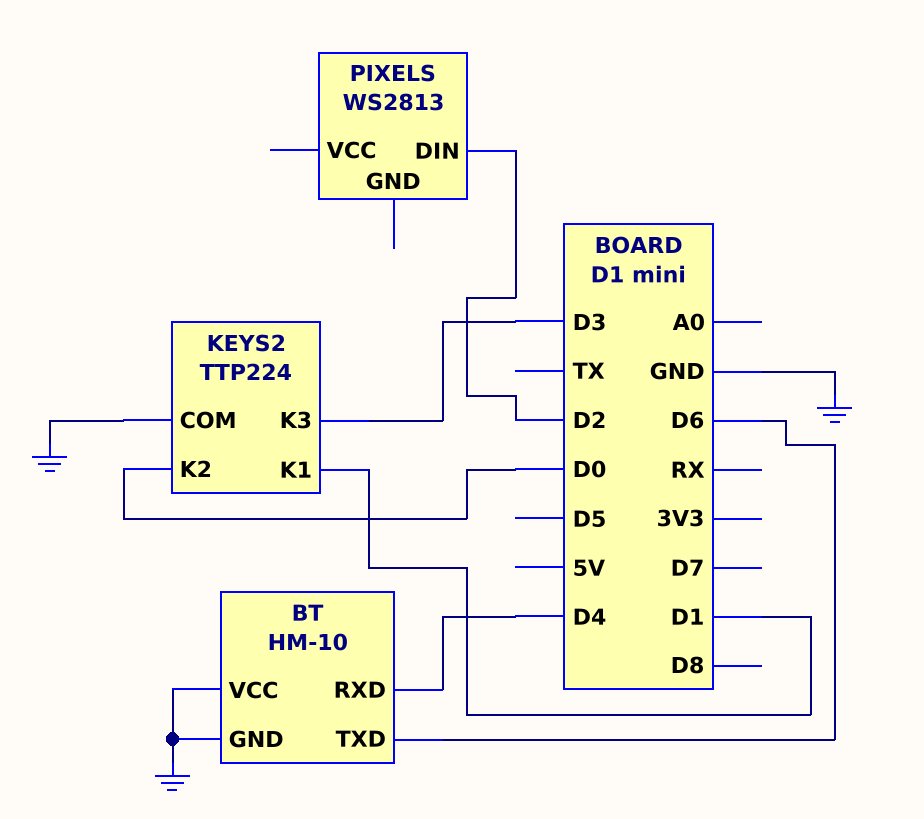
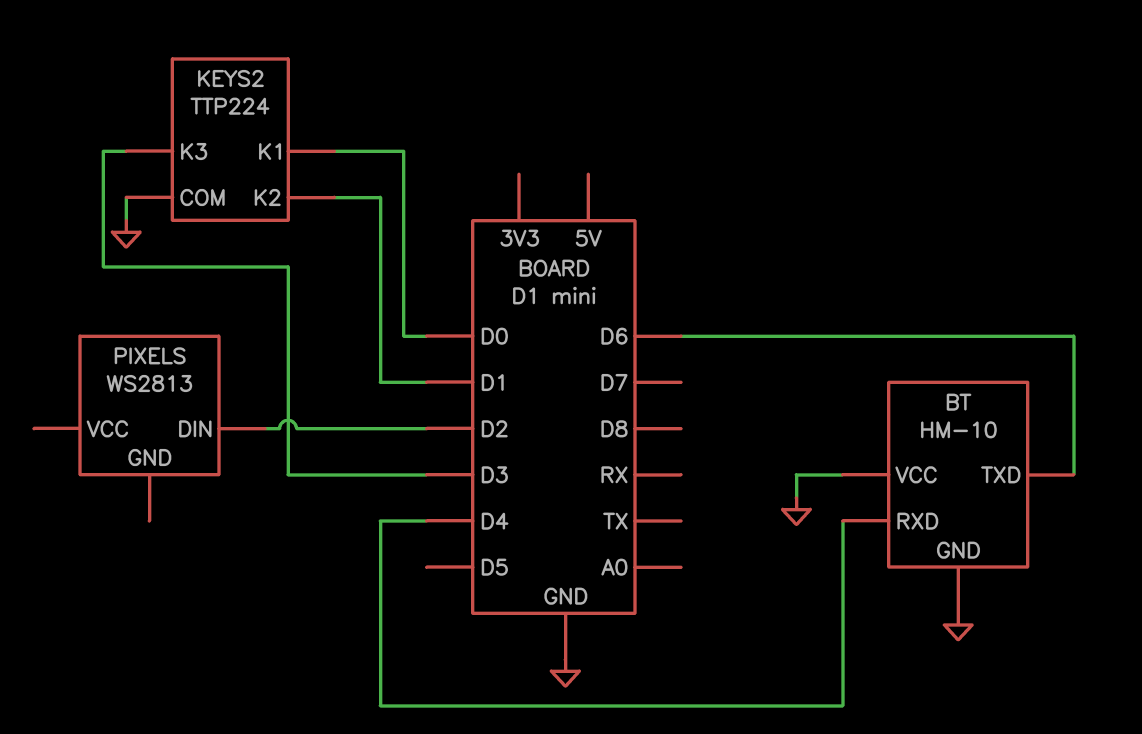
KEYS2 pin K1: D1 -> D0
KEYS2 pin K2: D0 -> D1

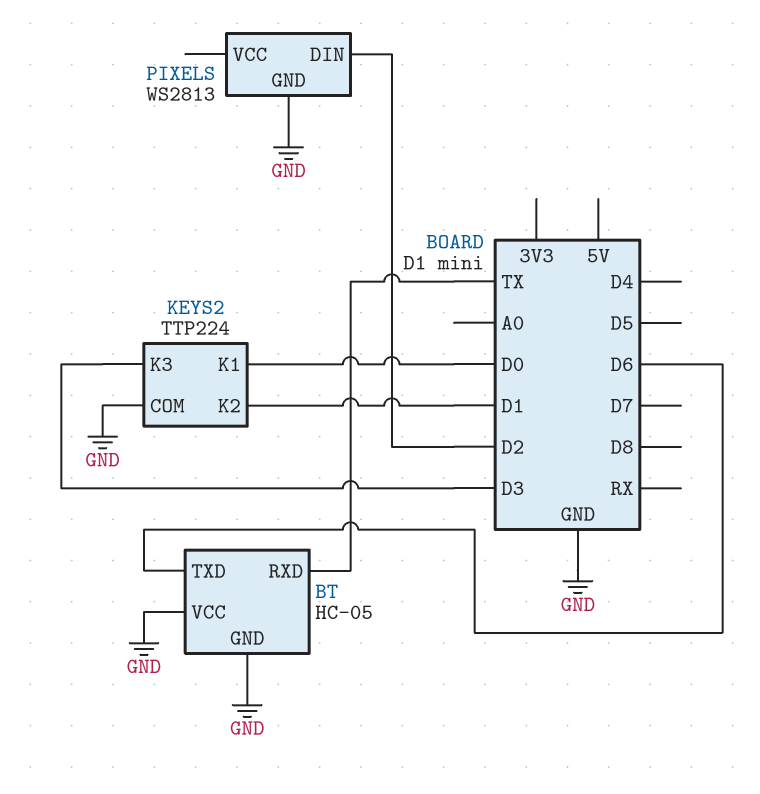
BT: HM-10 -> HC-05
BT pin RXD: D4 -> TX
PIXELS pin GND: none -> GND

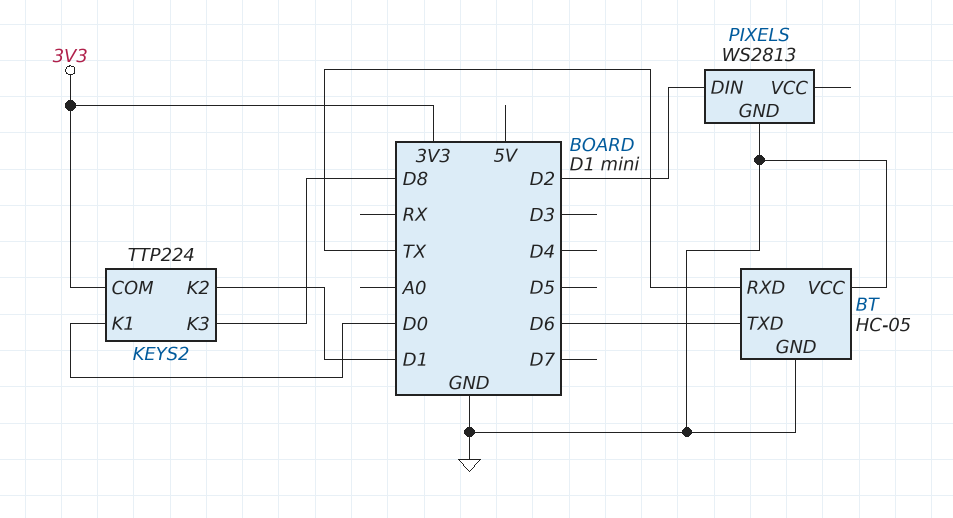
KEYS2 pin COM: GND -> 3V3
KEYS2 pin K3: D3 -> D8

